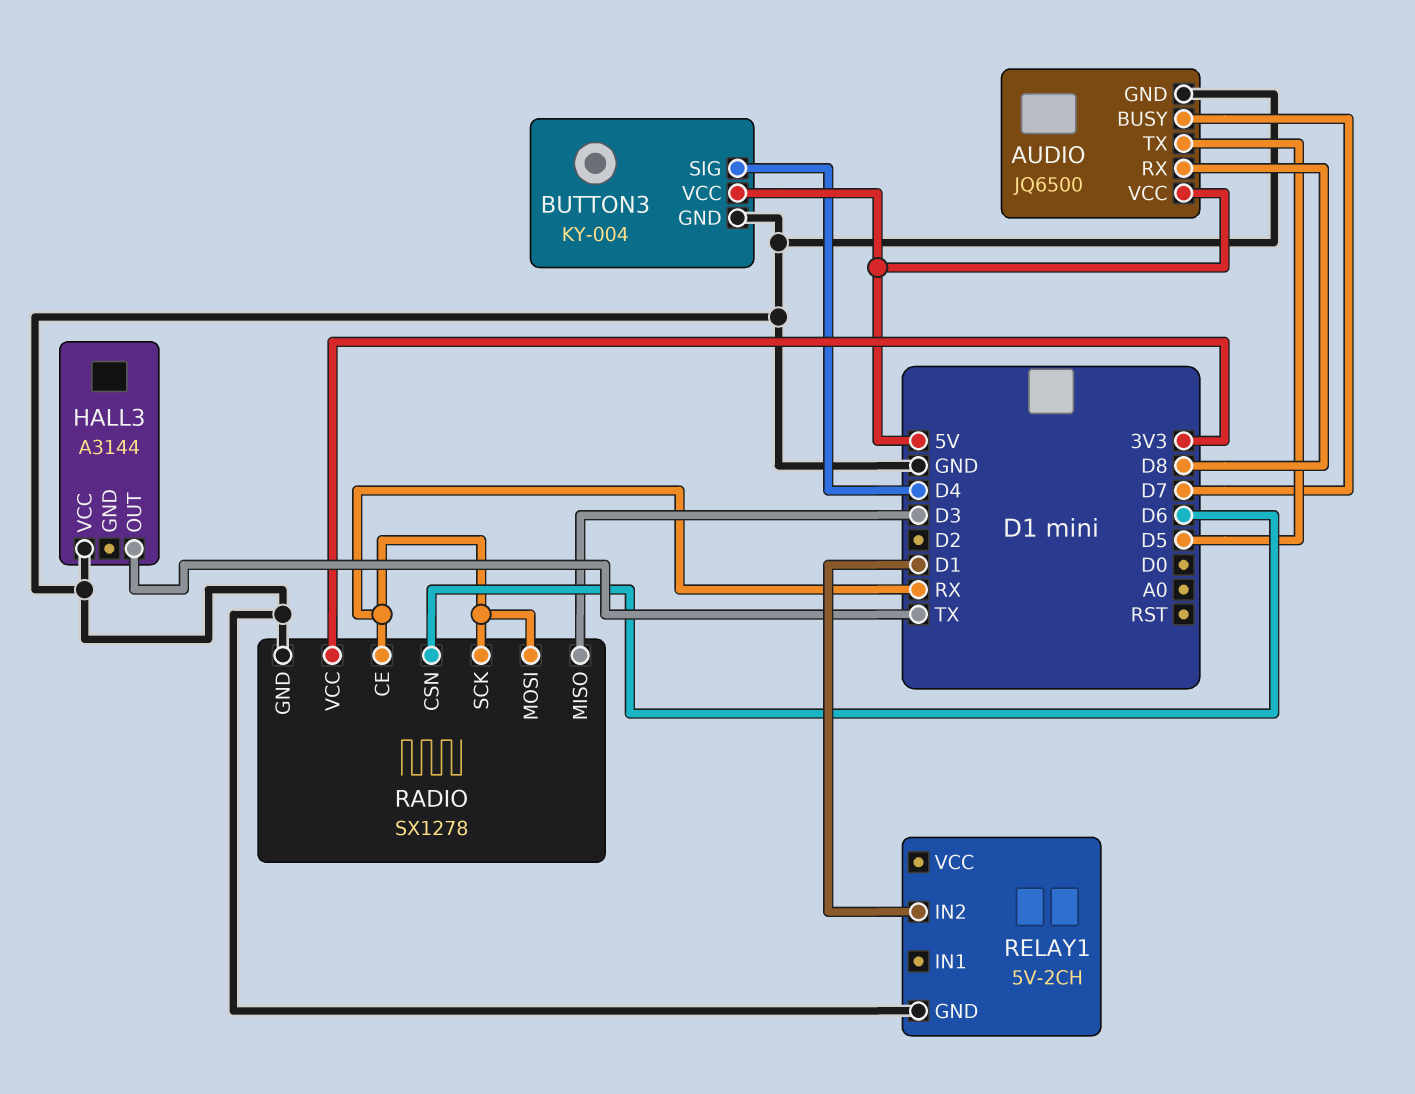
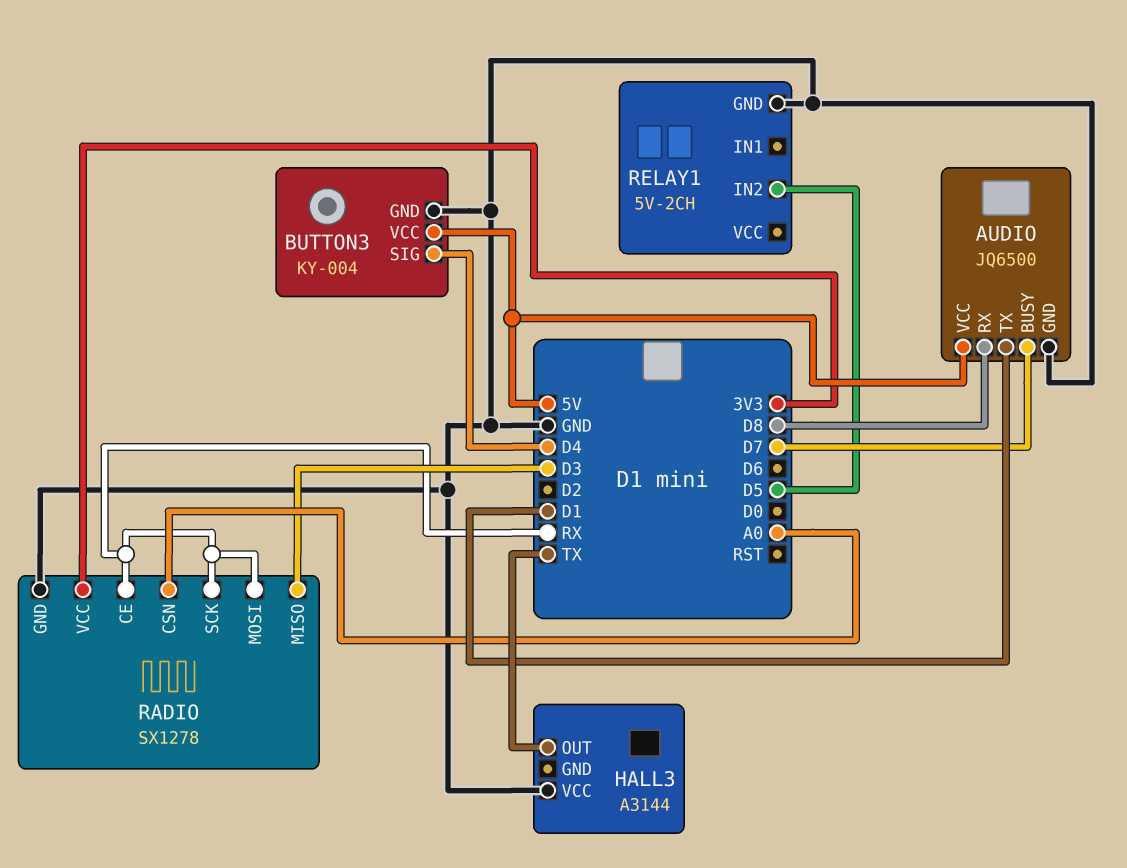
AUDIO pin TX: D5 -> D1
RADIO pin CSN: D6 -> A0
RELAY1 pin IN2: D1 -> D5

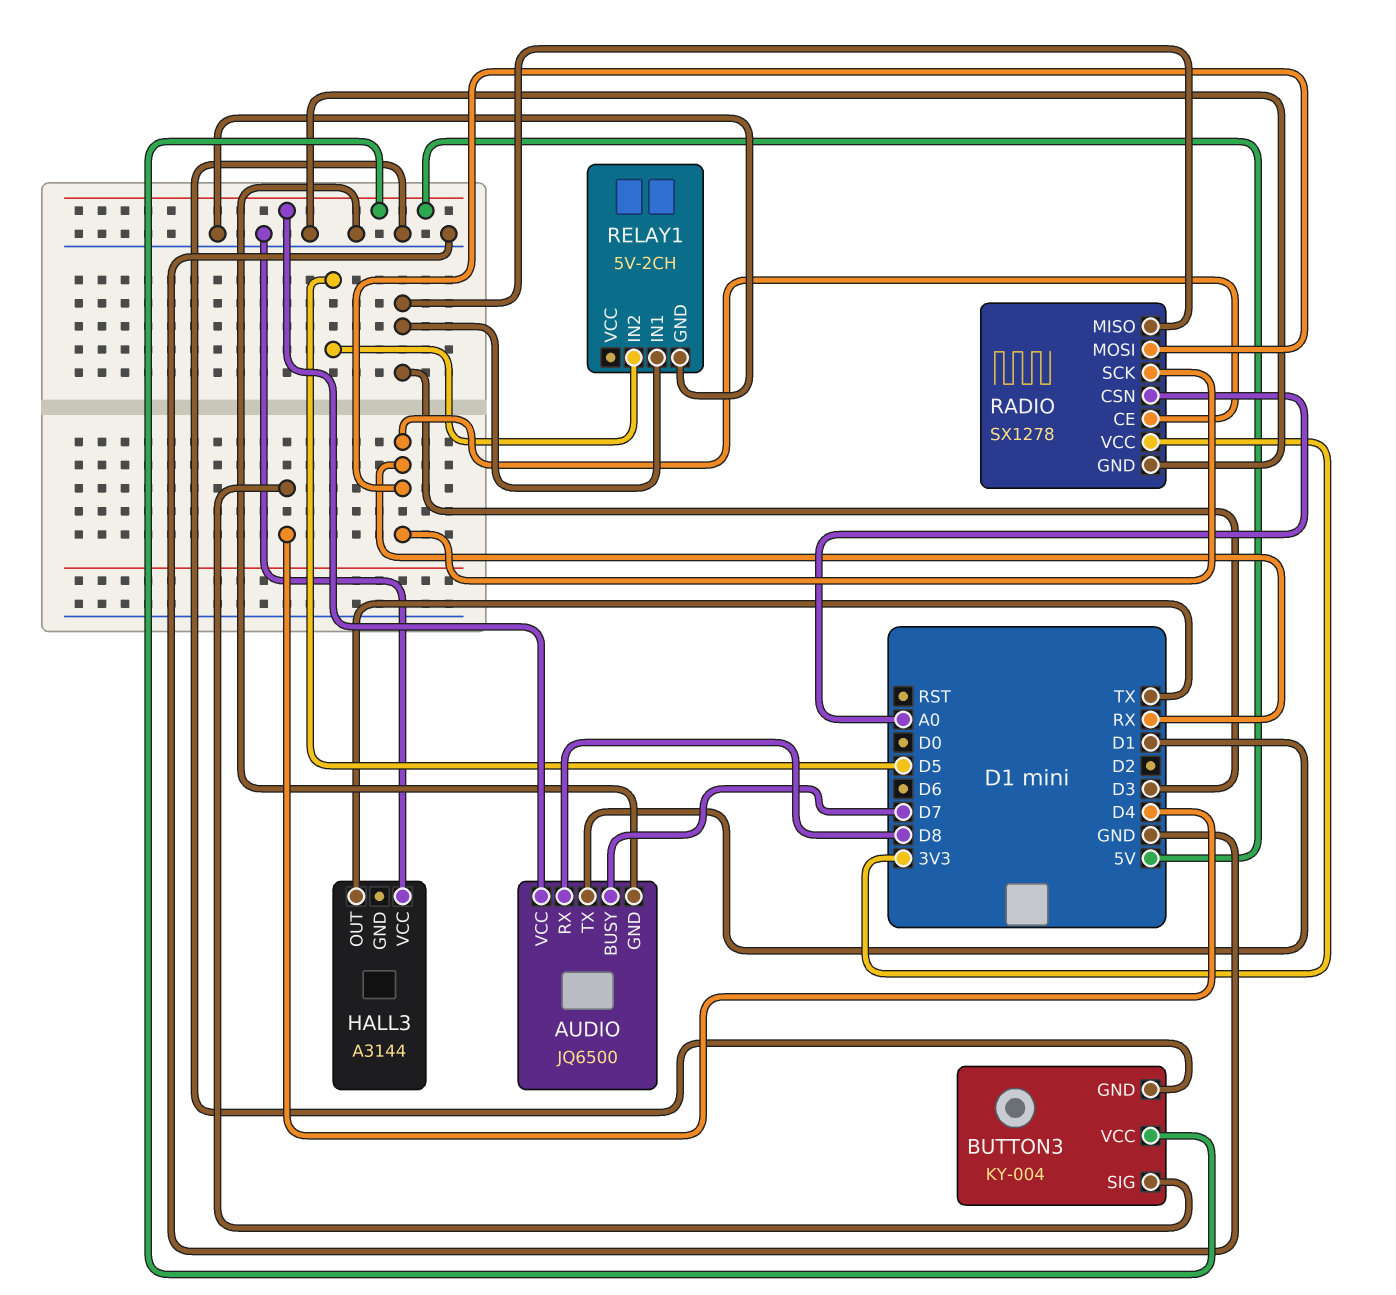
RELAY1 pin IN1: none -> D3

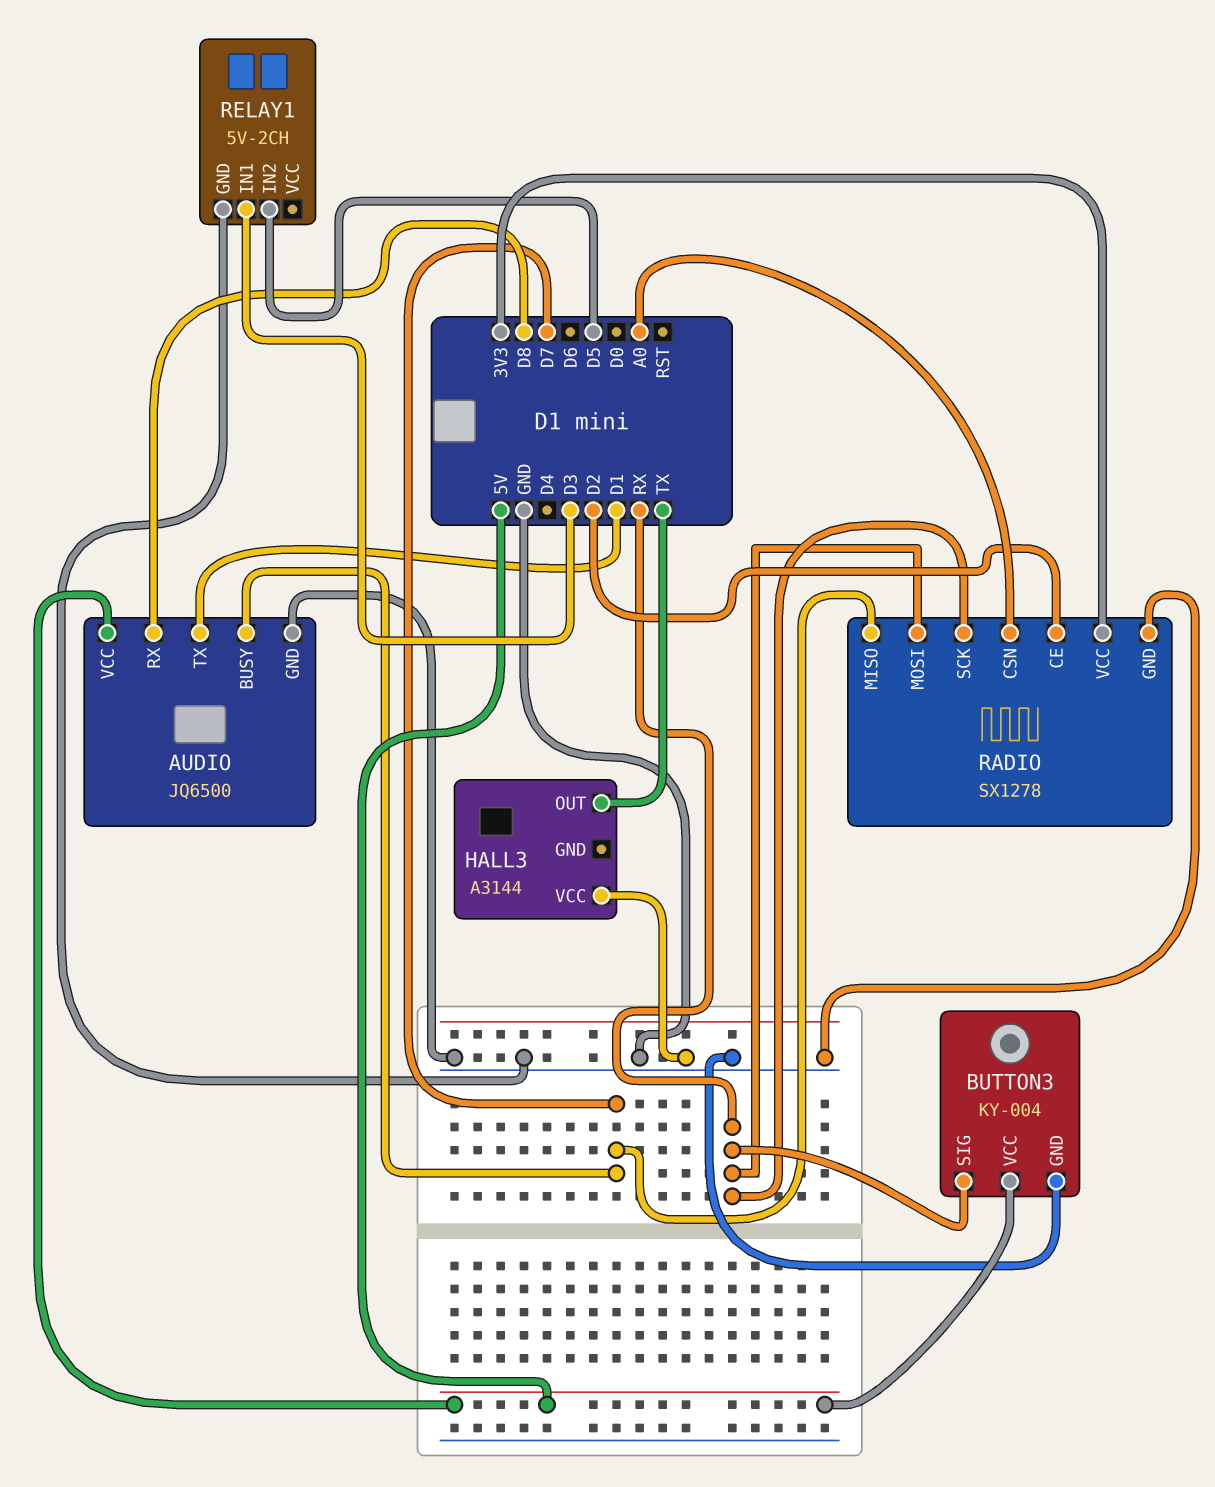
BUTTON3 pin SIG: D4 -> RX
RADIO pin CE: RX -> D2
RADIO pin MISO: D3 -> D7

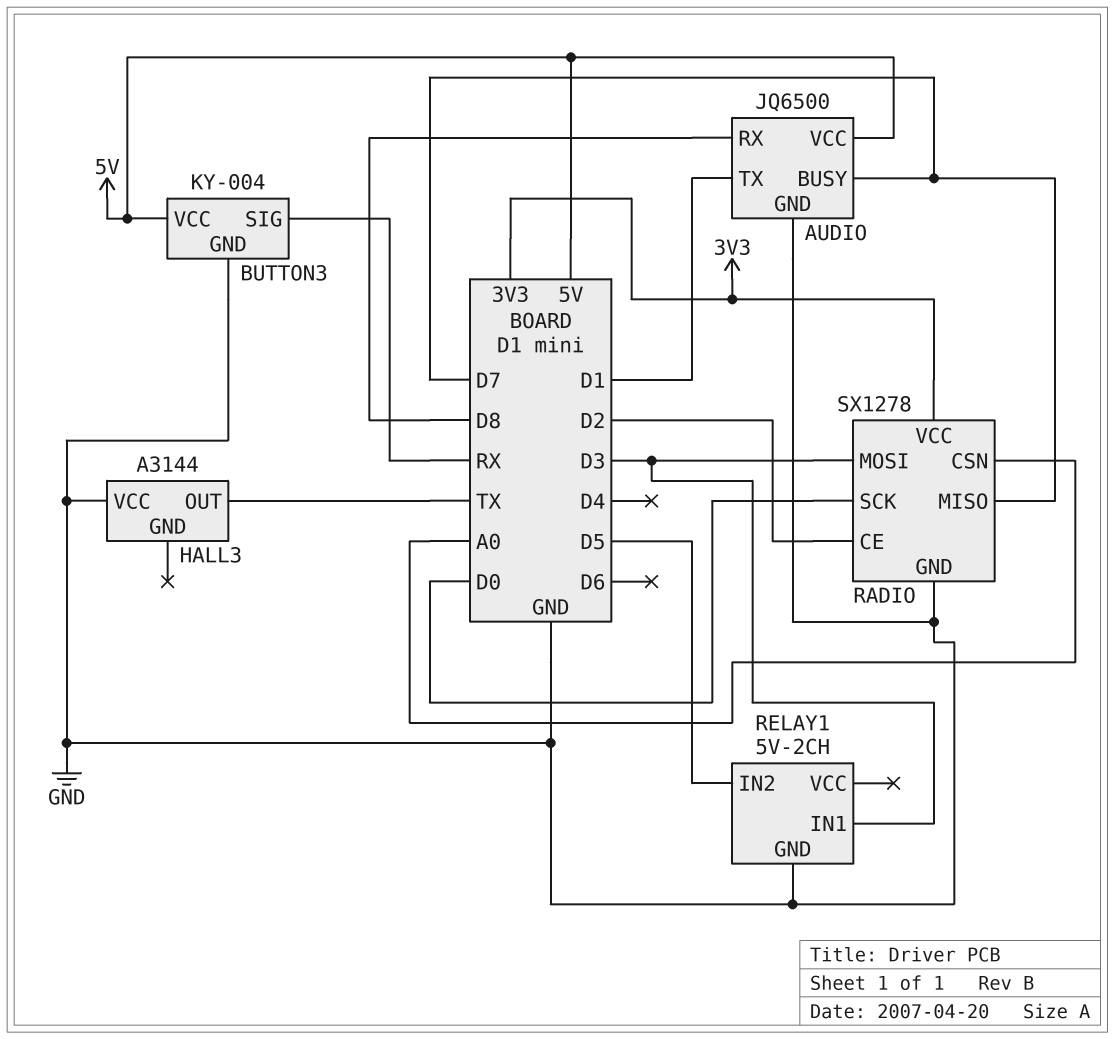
RADIO pin MOSI: RX -> D3
RADIO pin SCK: RX -> D0

